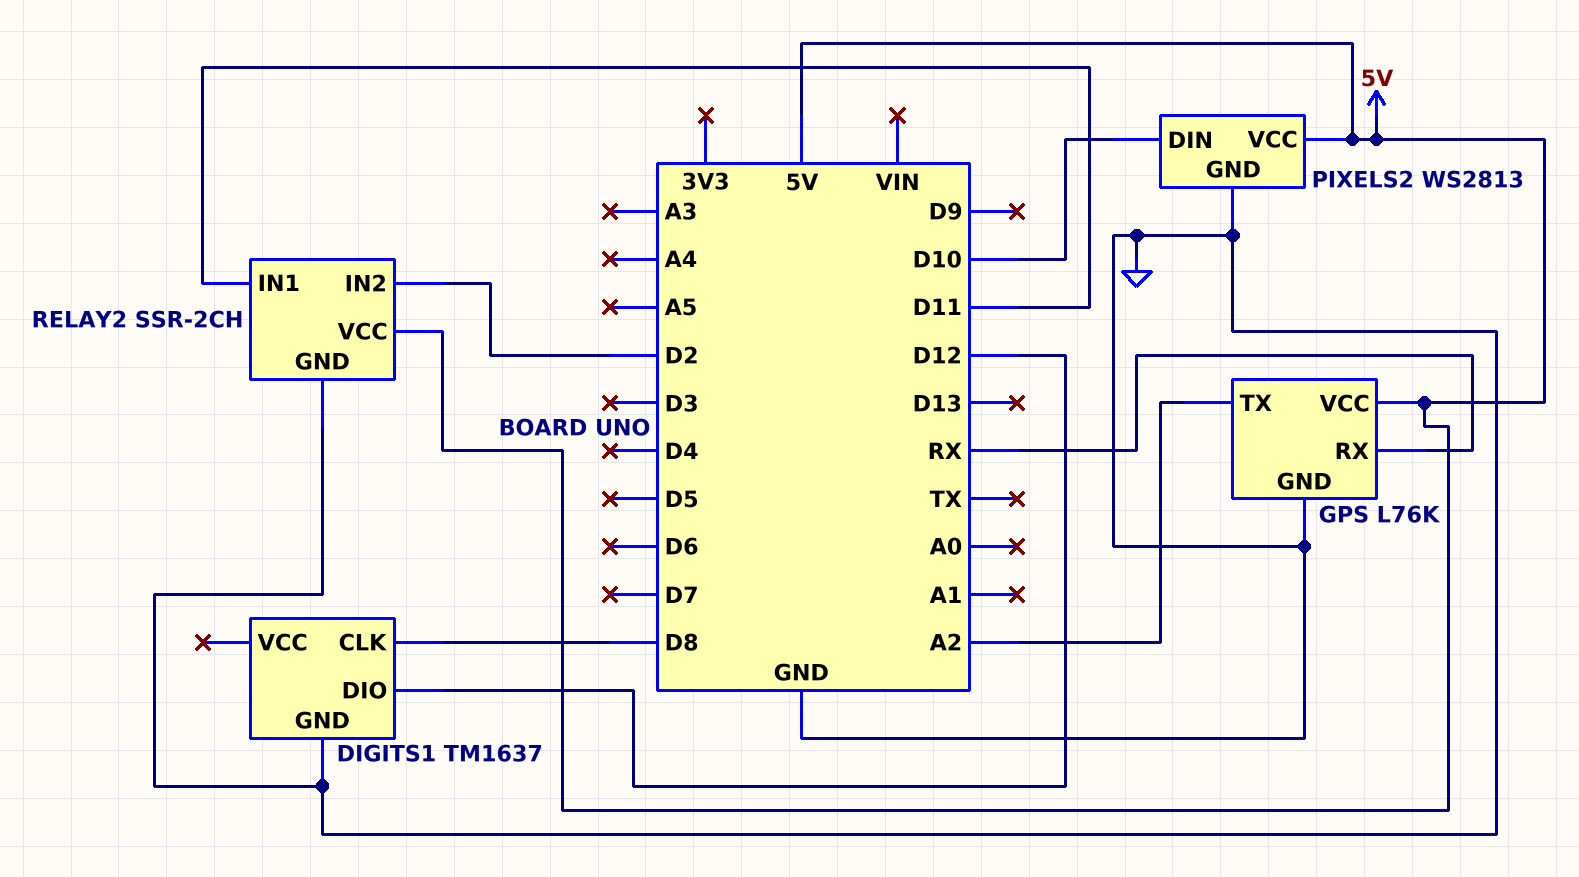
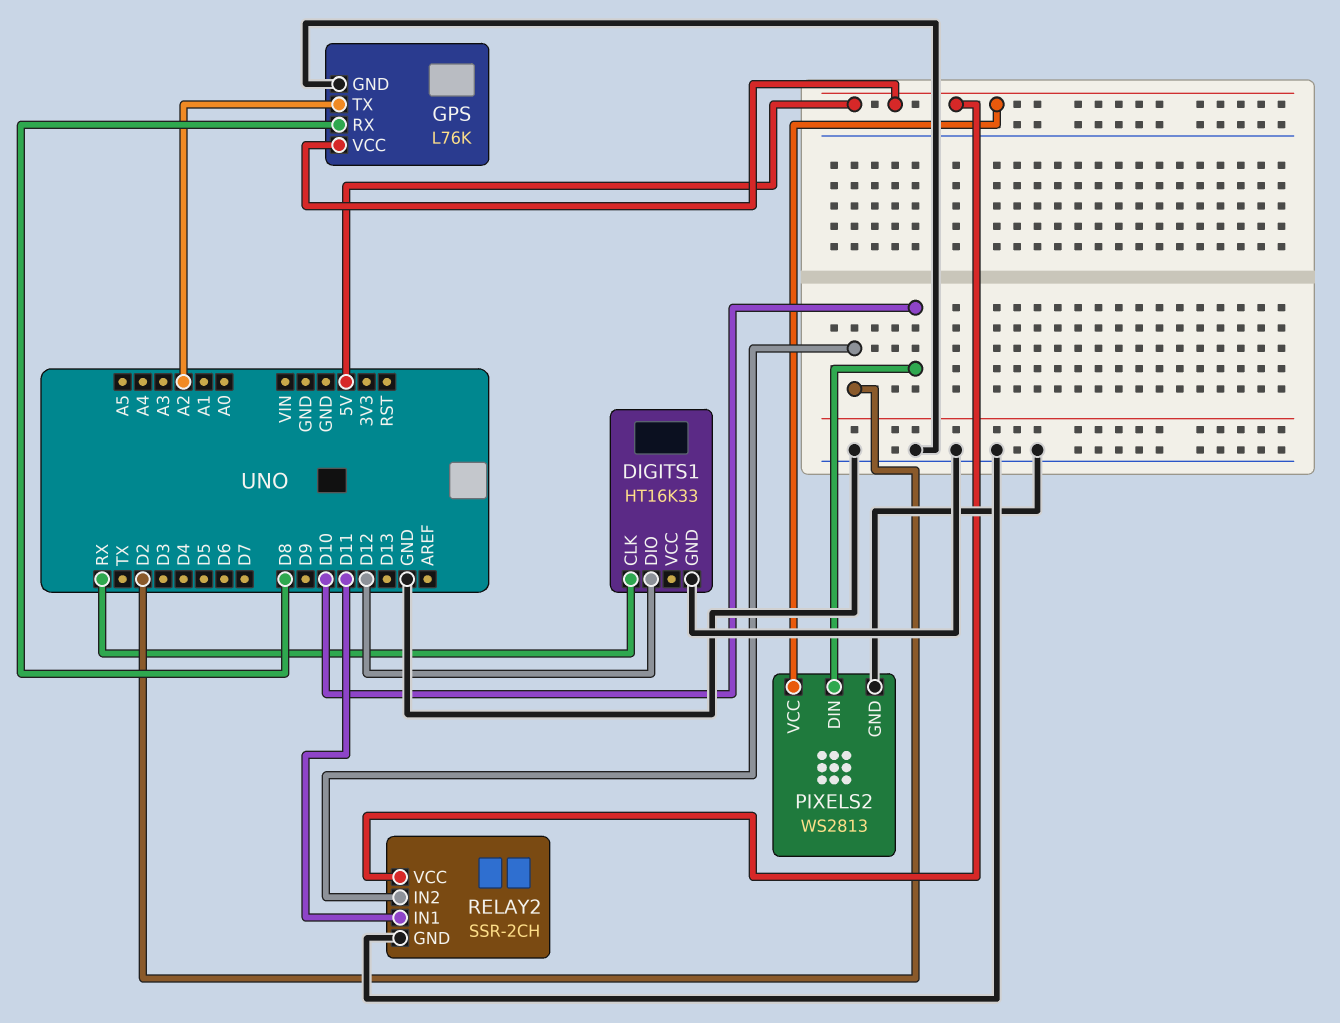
DIGITS1: TM1637 -> HT16K33
DIGITS1 pin CLK: D8 -> RX
GPS pin RX: RX -> D8

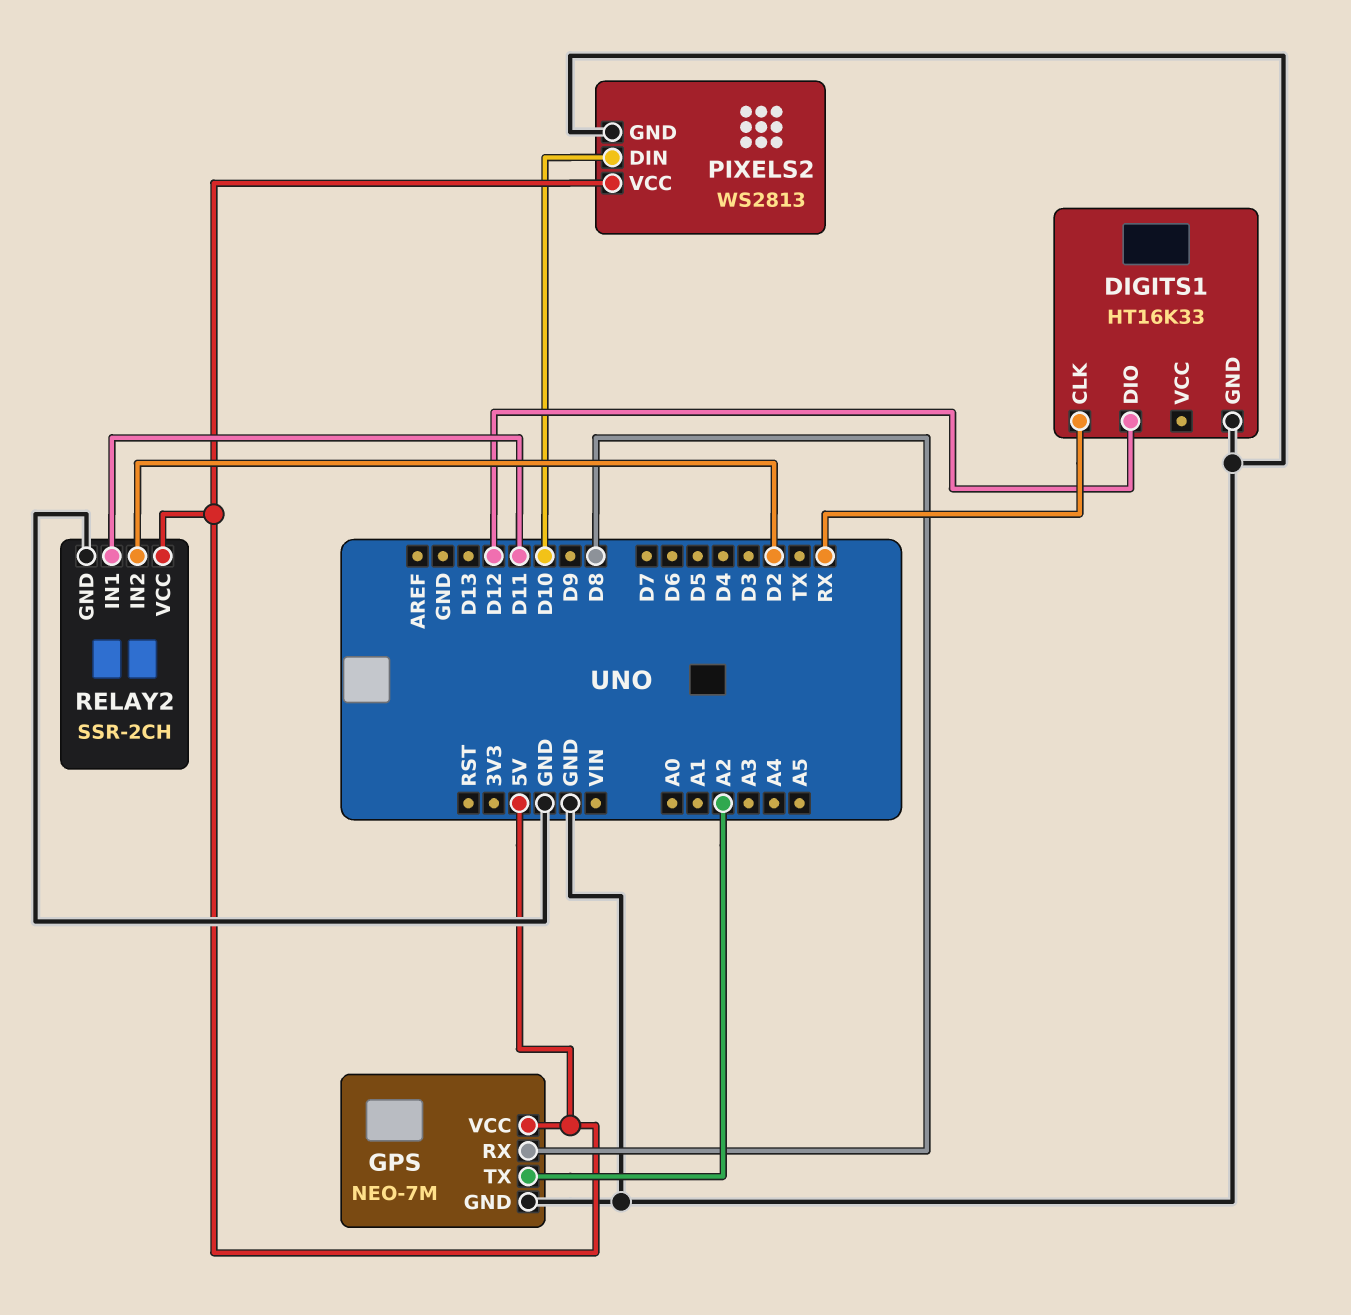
GPS: L76K -> NEO-7M

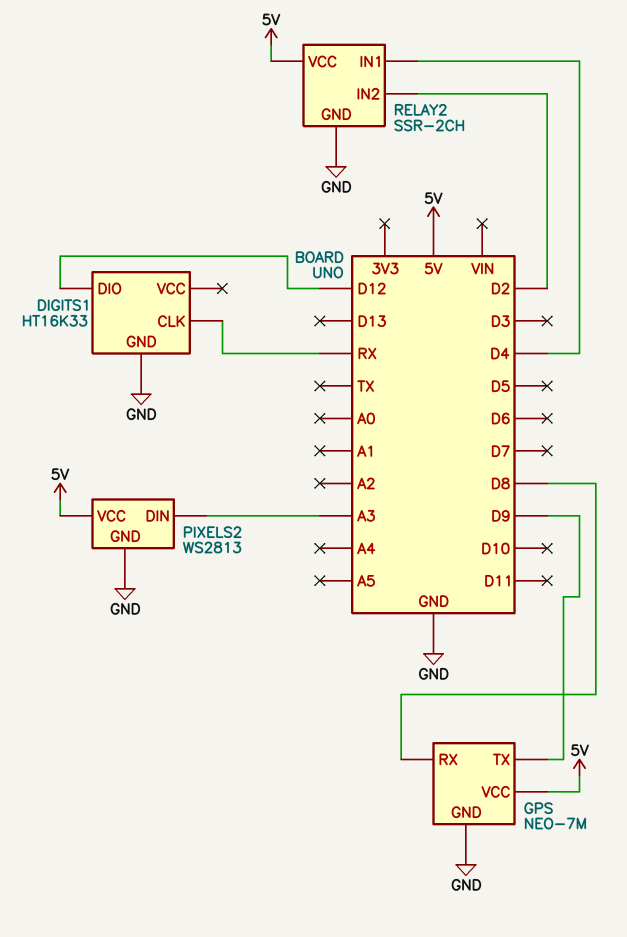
GPS pin TX: A2 -> D9
PIXELS2 pin DIN: D10 -> A3
RELAY2 pin IN1: D11 -> D4

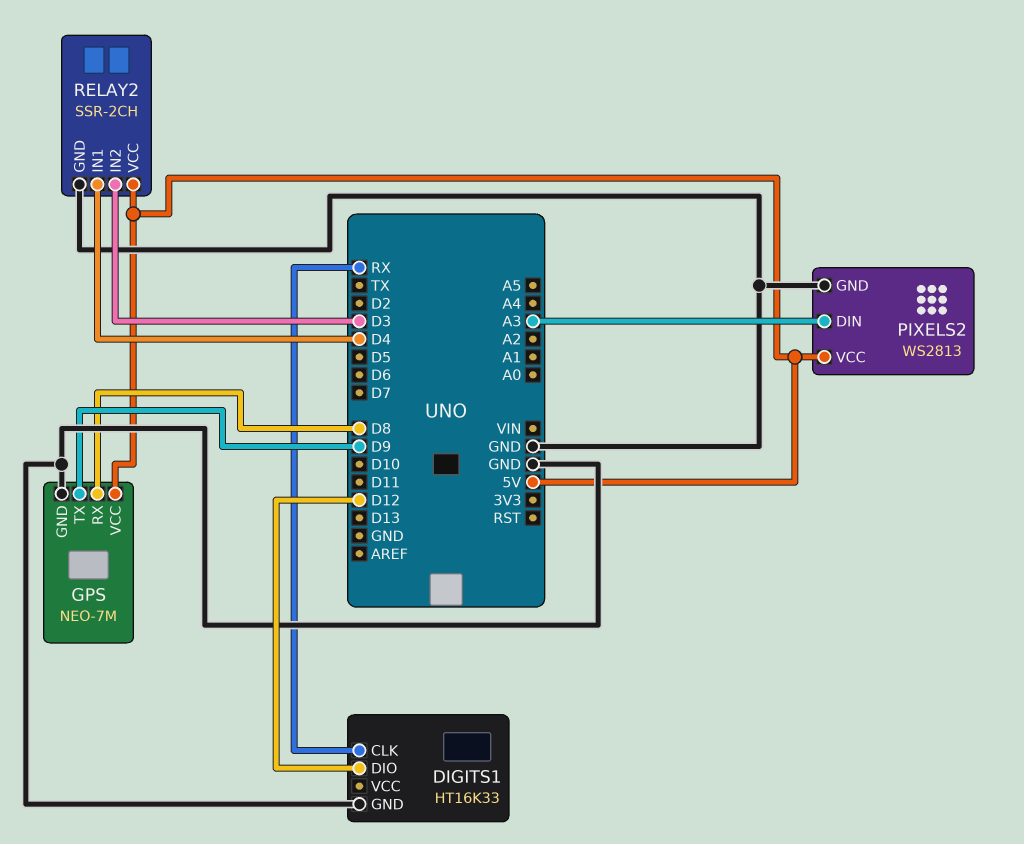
RELAY2 pin IN2: D2 -> D3

